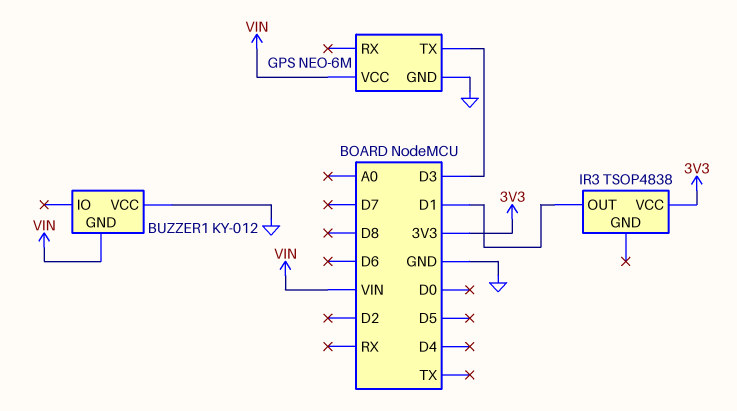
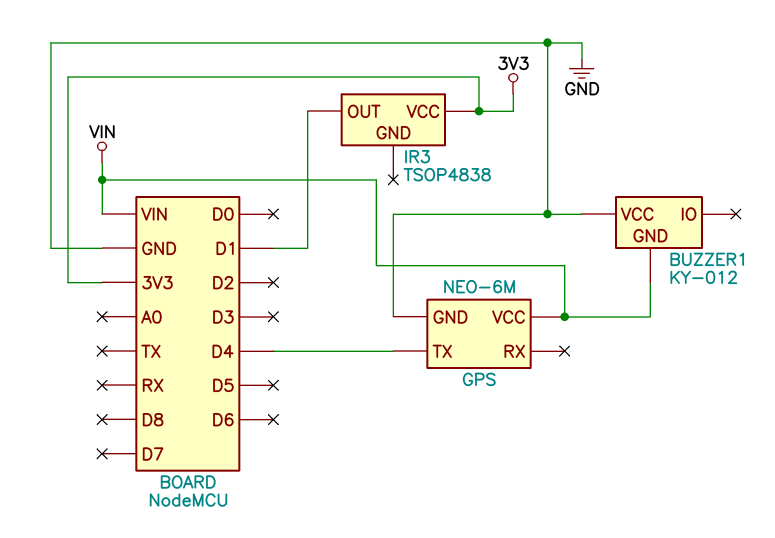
GPS pin TX: D3 -> D4

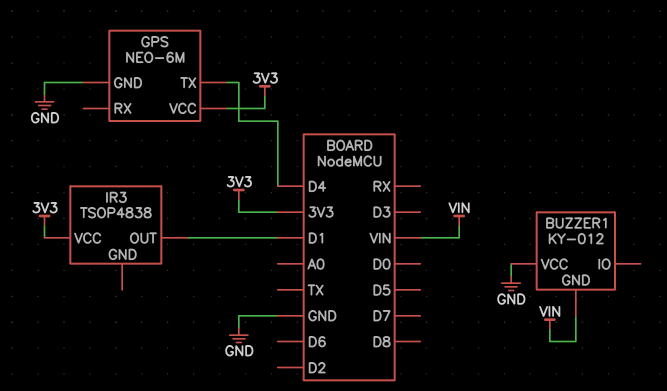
GPS pin VCC: VIN -> 3V3

